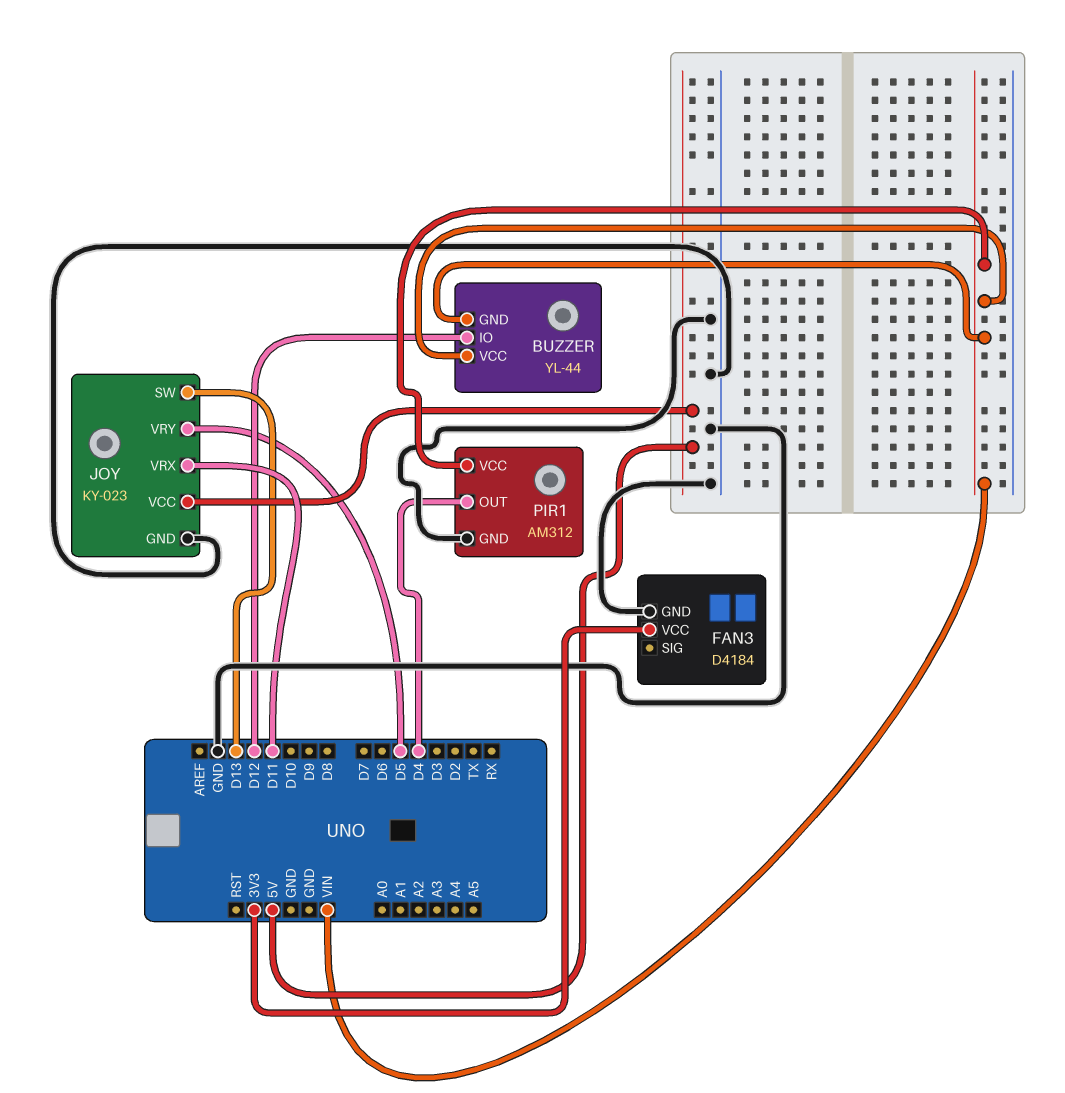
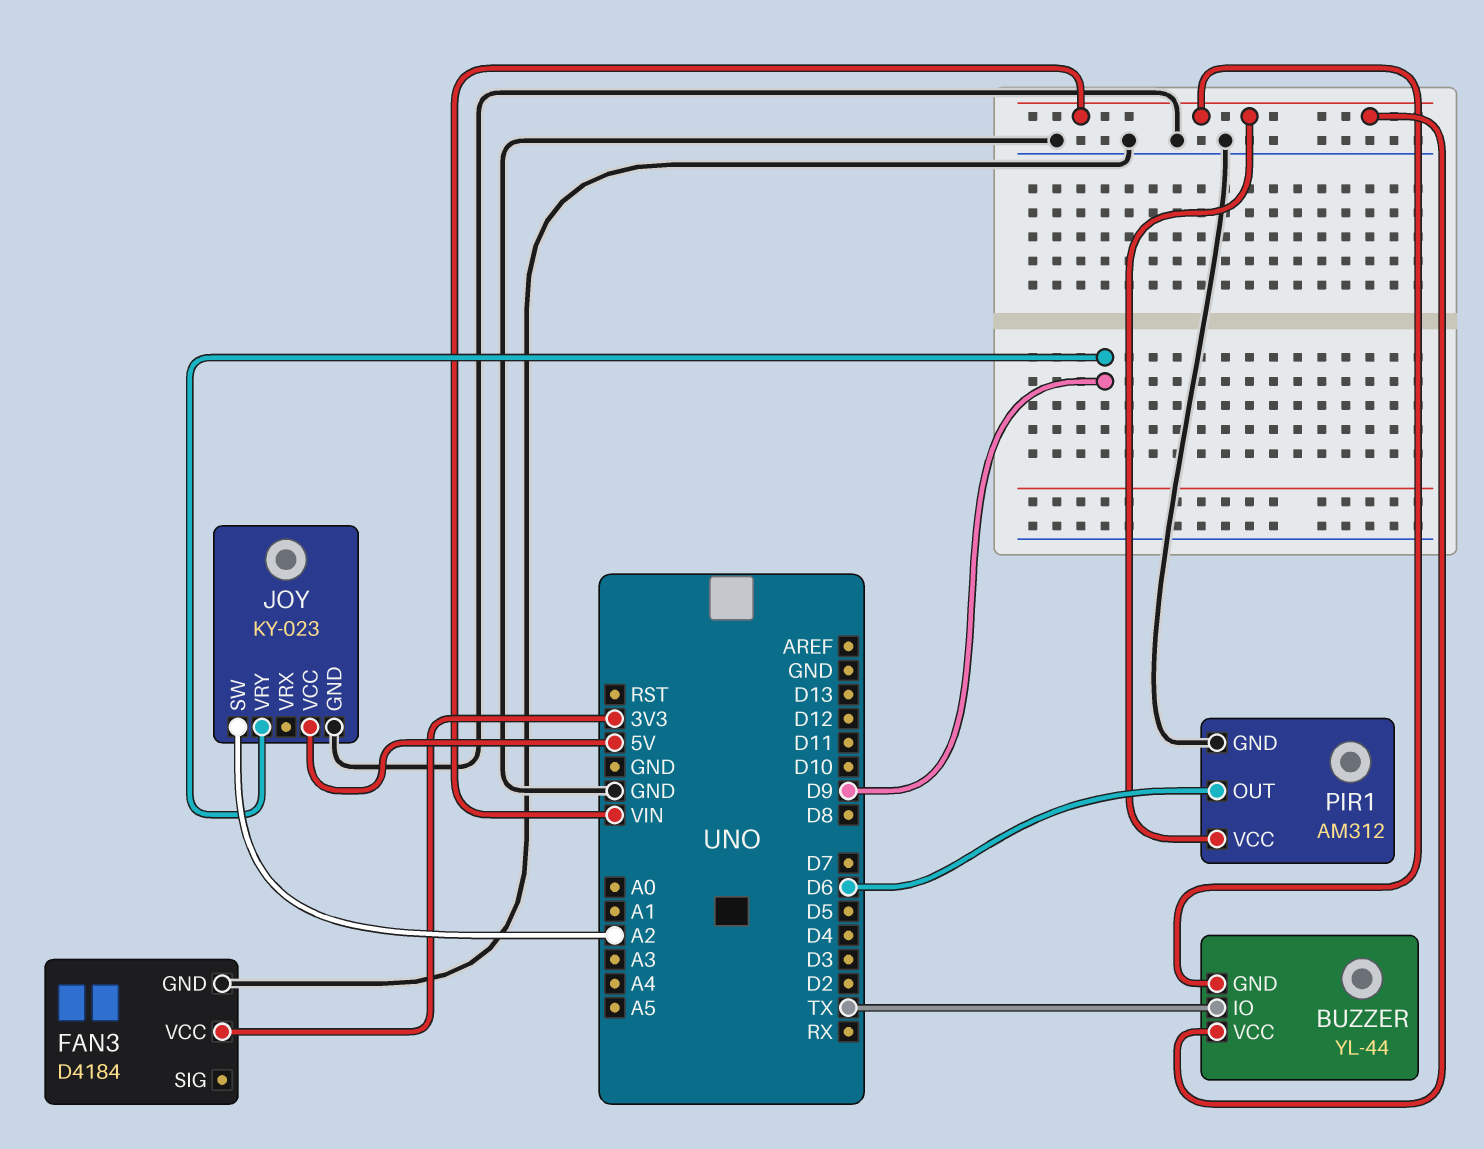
BUZZER pin IO: D12 -> TX
JOY pin SW: D13 -> A2
JOY pin VRX: D11 -> none
JOY pin VRY: D5 -> D9
PIR1 pin OUT: D4 -> D6

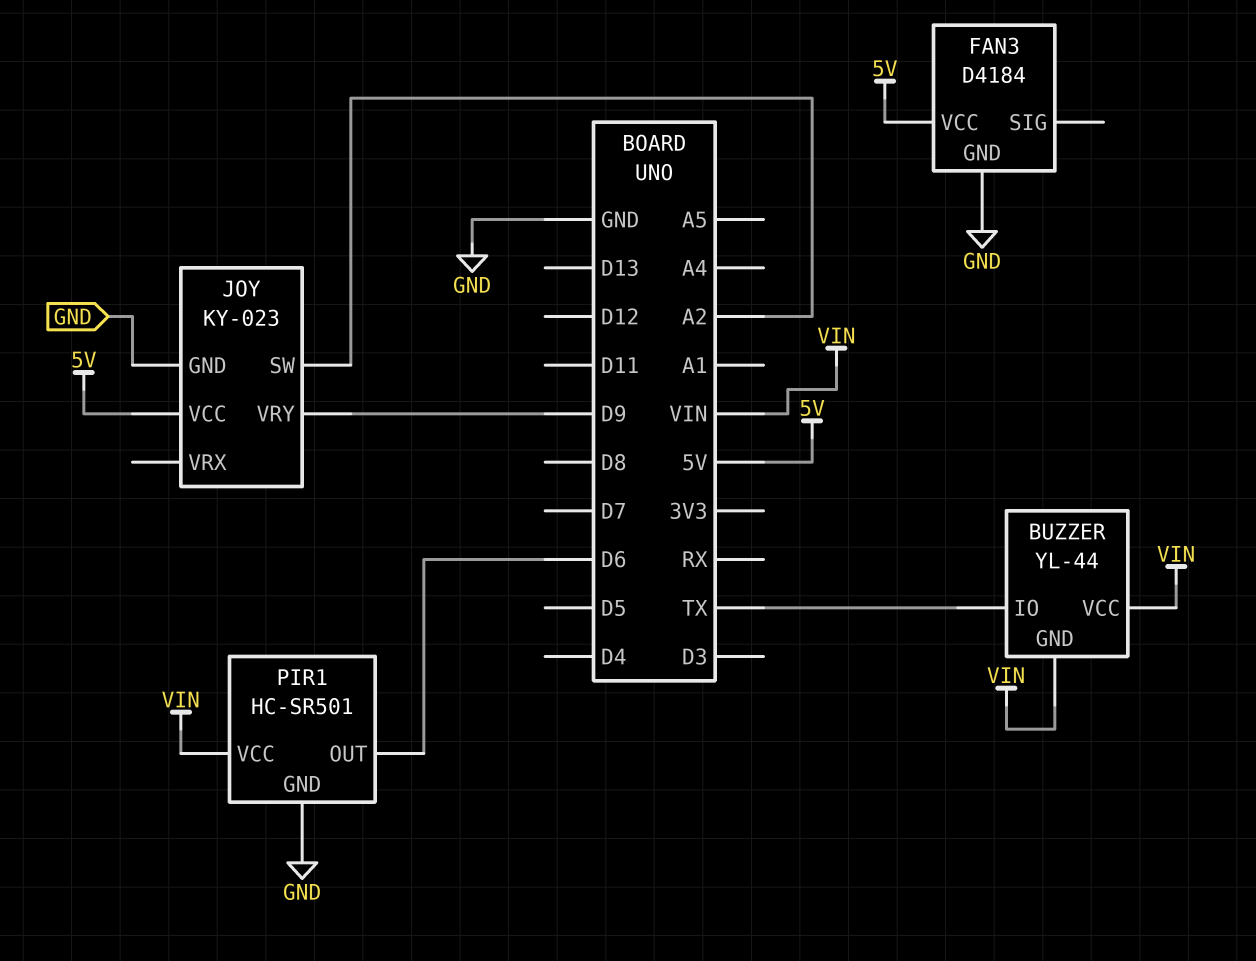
FAN3 pin VCC: 3V3 -> 5V
PIR1: AM312 -> HC-SR501

